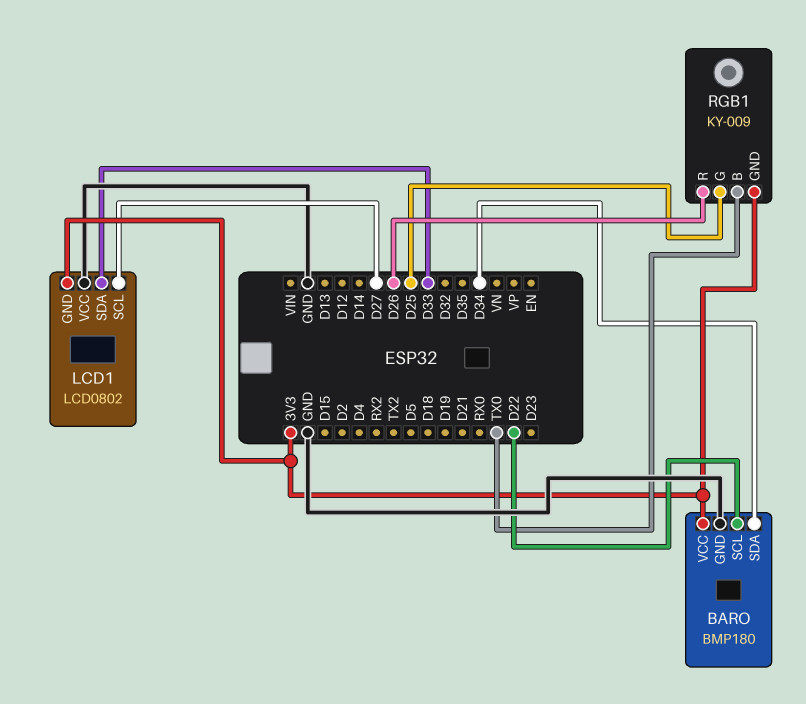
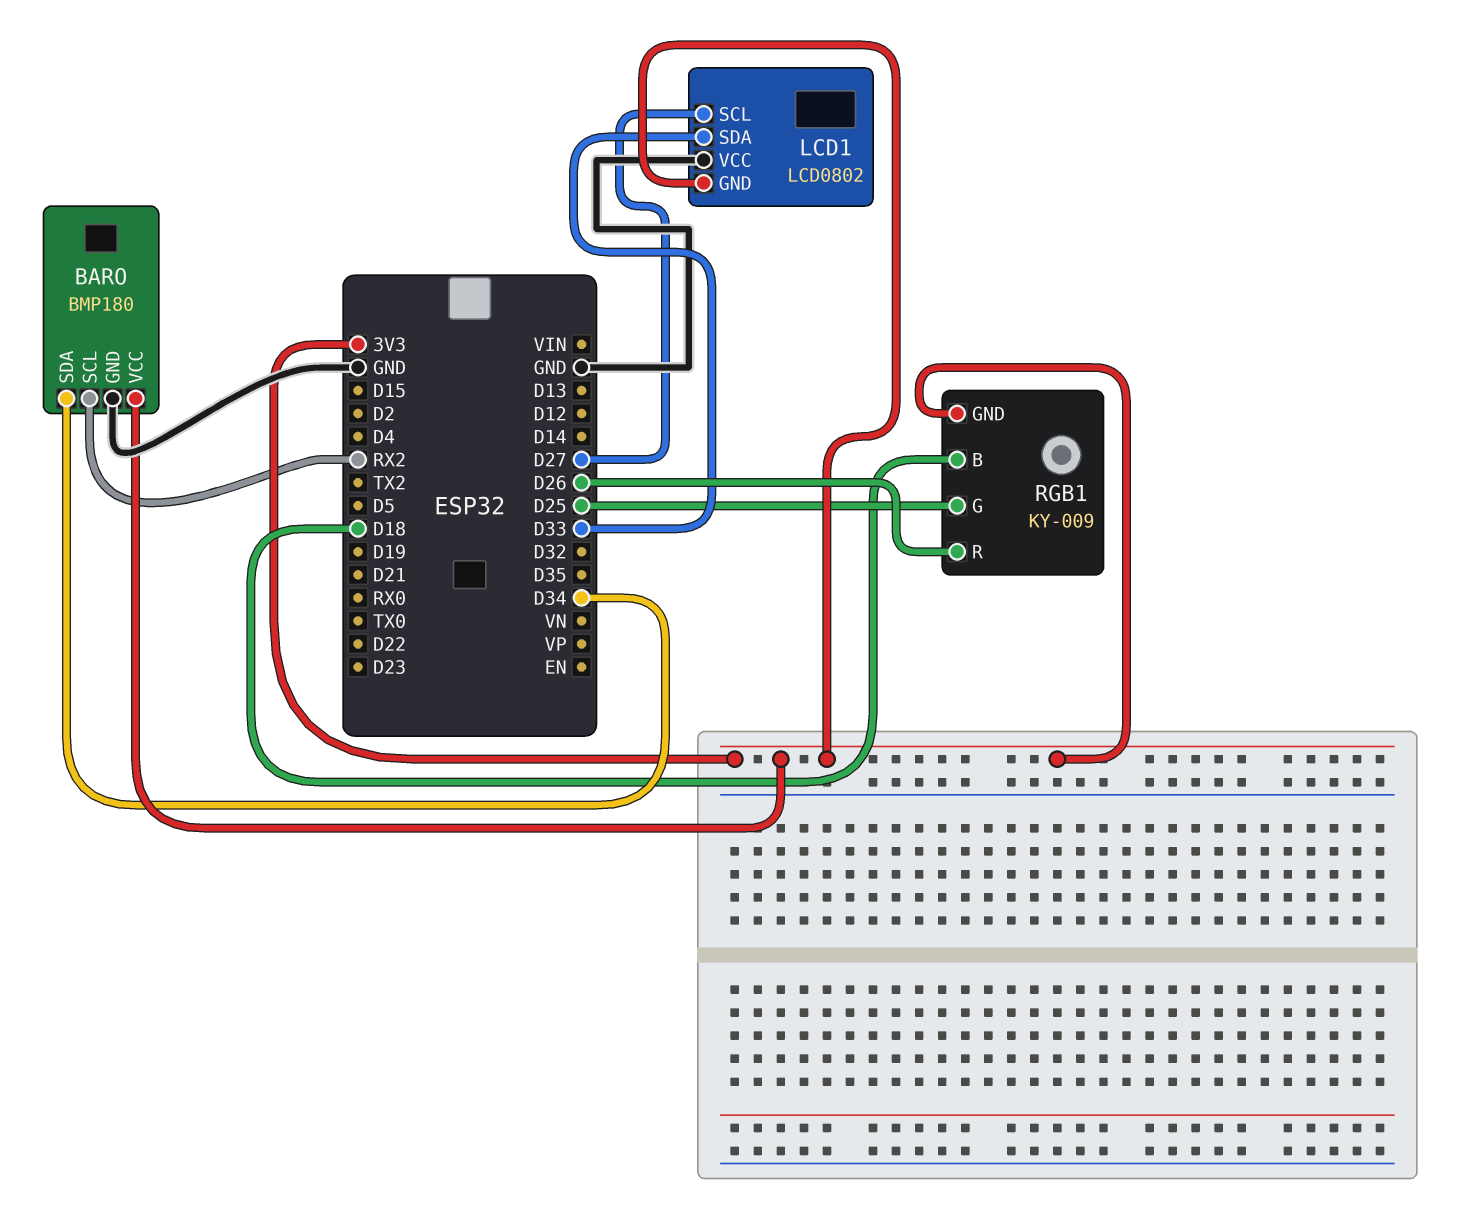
BARO pin SCL: D22 -> RX2
RGB1 pin B: TX0 -> D18

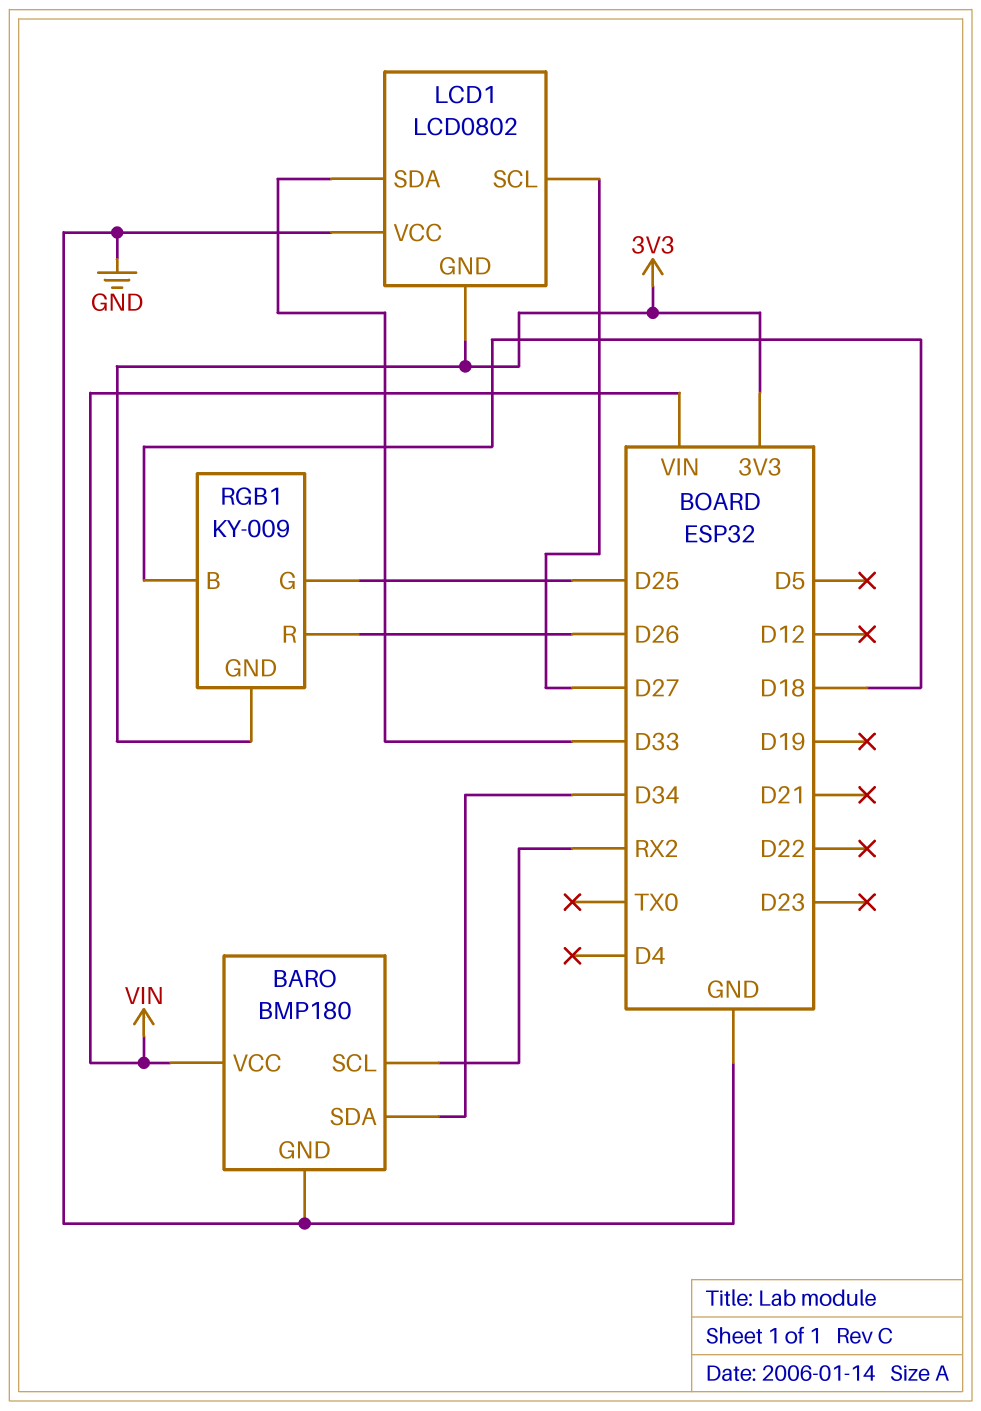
BARO pin VCC: 3V3 -> VIN

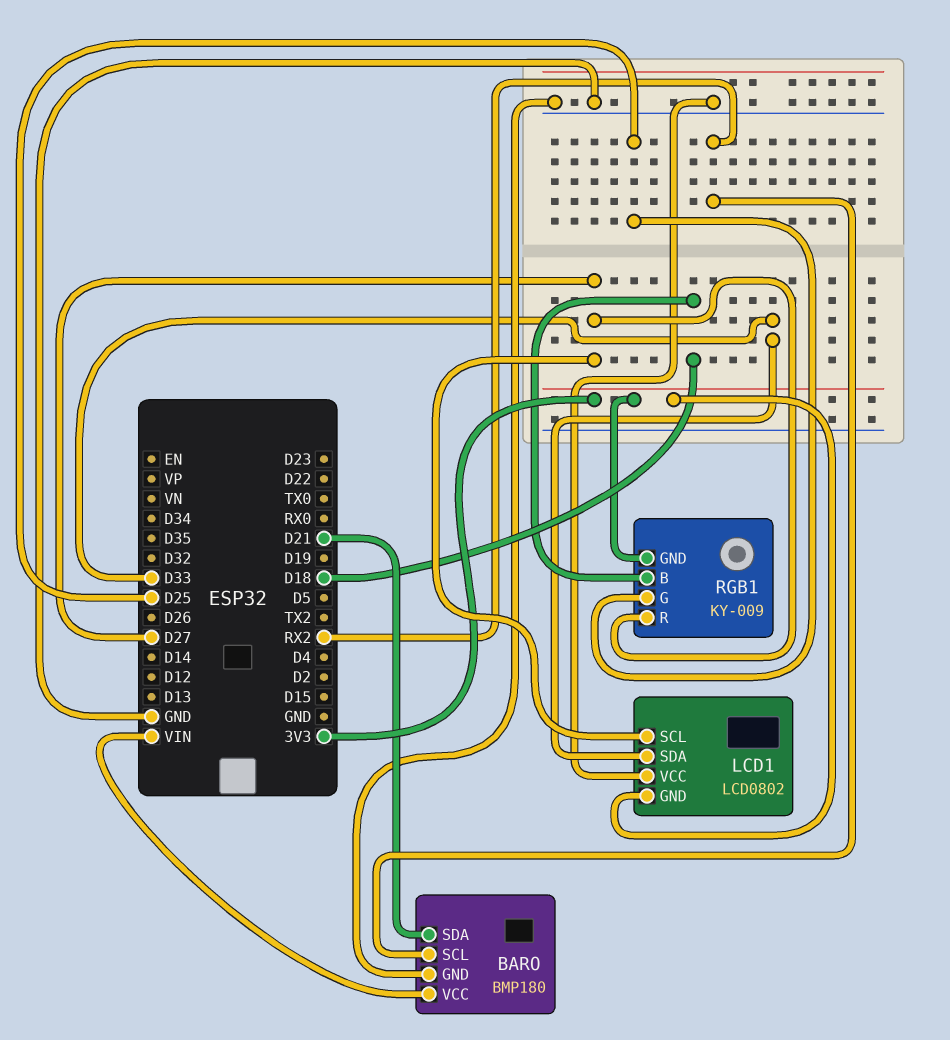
BARO pin SDA: D34 -> D21
RGB1 pin R: D26 -> D27

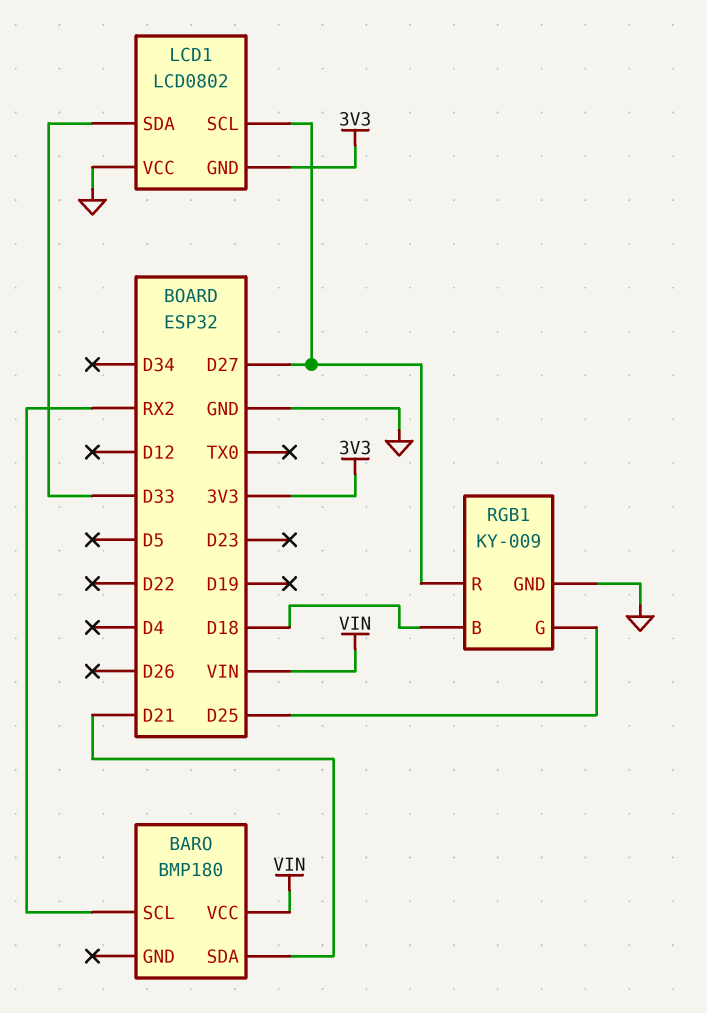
BARO pin GND: GND -> none
RGB1 pin GND: 3V3 -> GND

